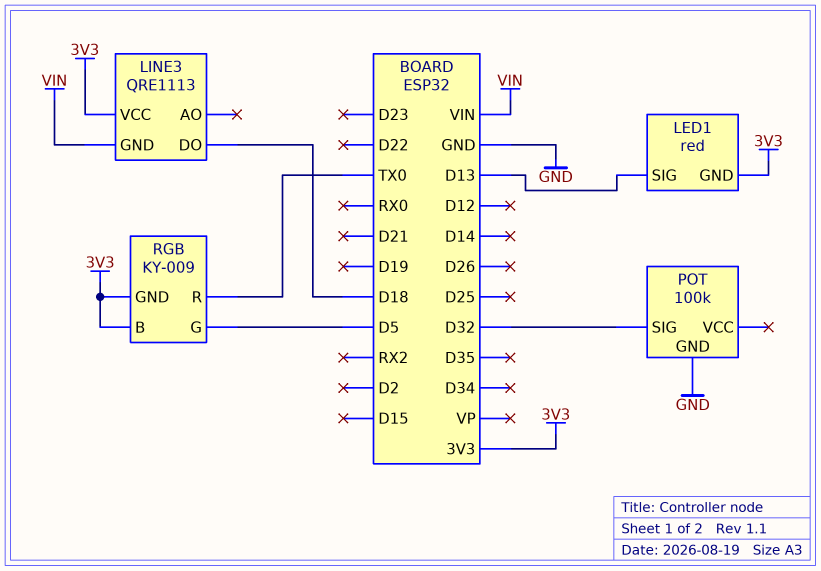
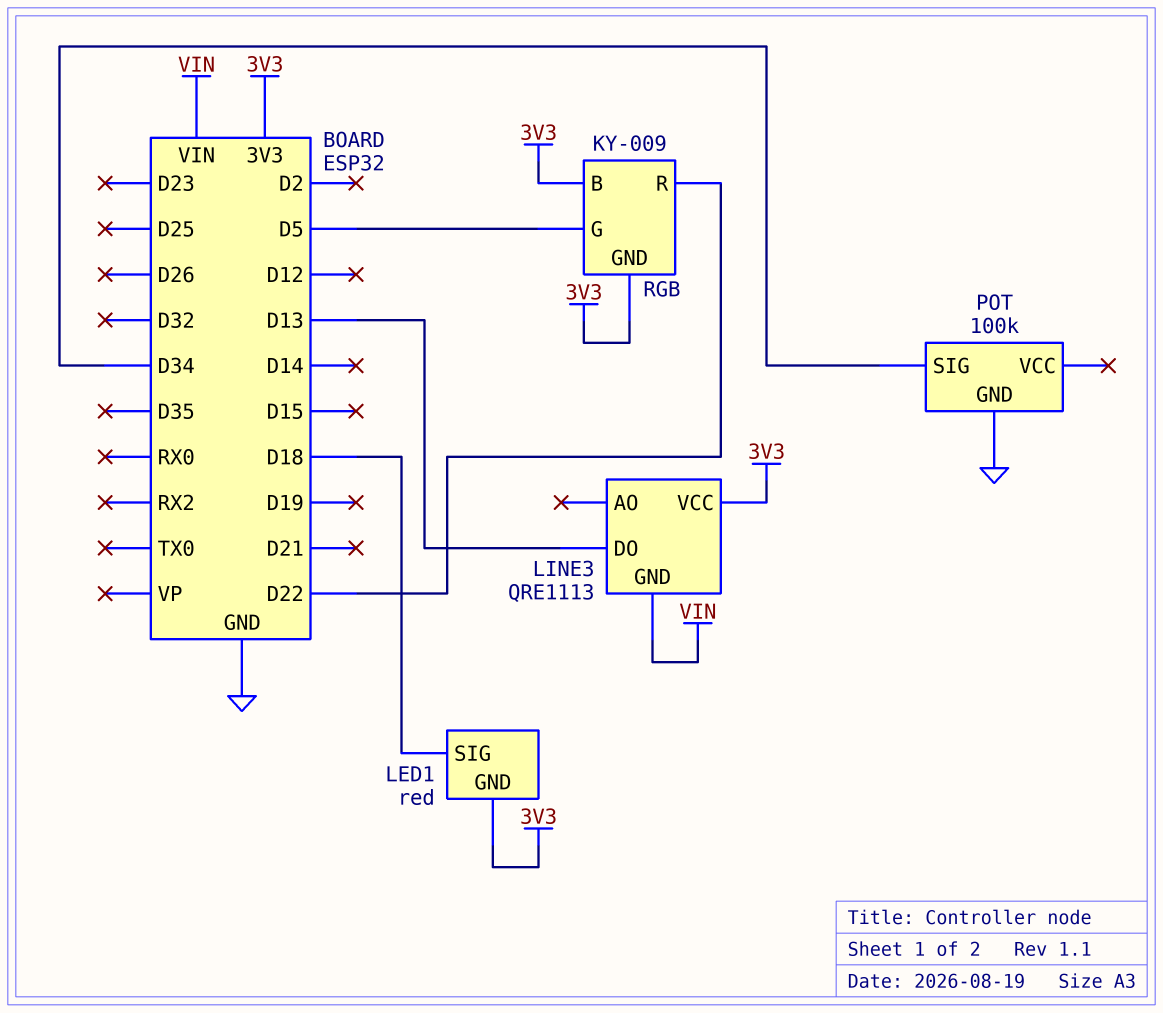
LED1 pin SIG: D13 -> D18
LINE3 pin DO: D18 -> D13
POT pin SIG: D32 -> D34
RGB pin R: TX0 -> D22

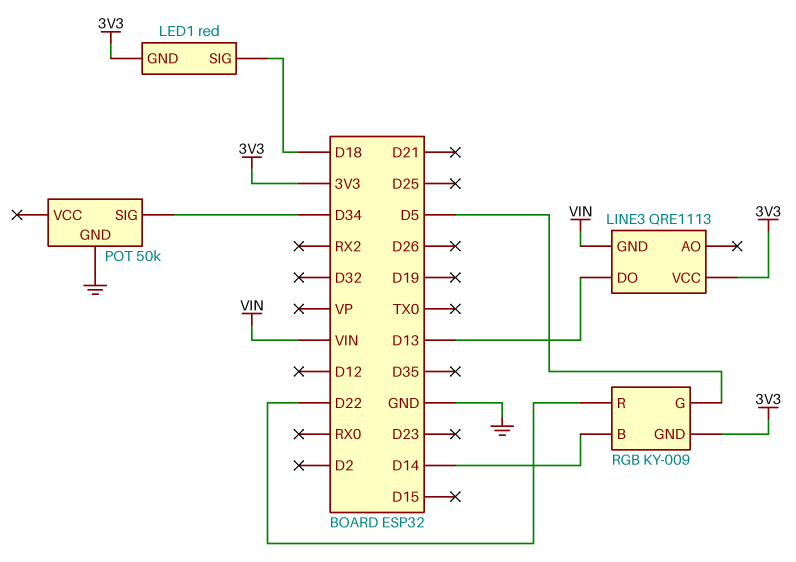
POT: 100k -> 50k
RGB pin B: 3V3 -> D14

